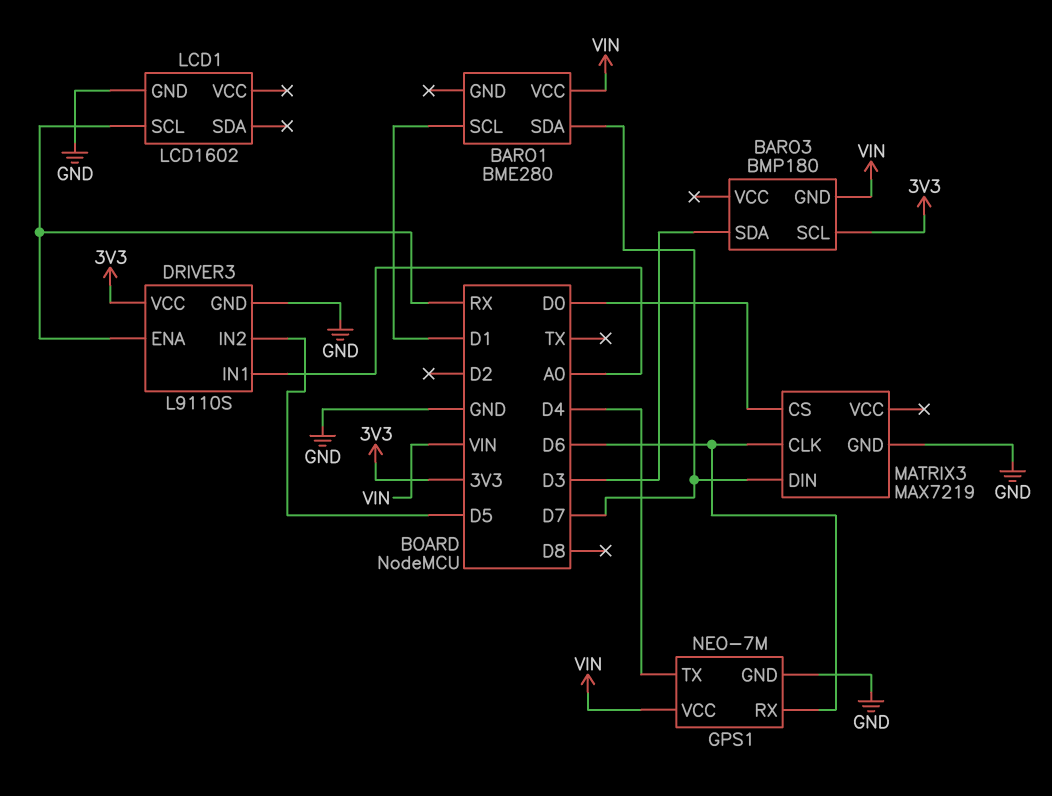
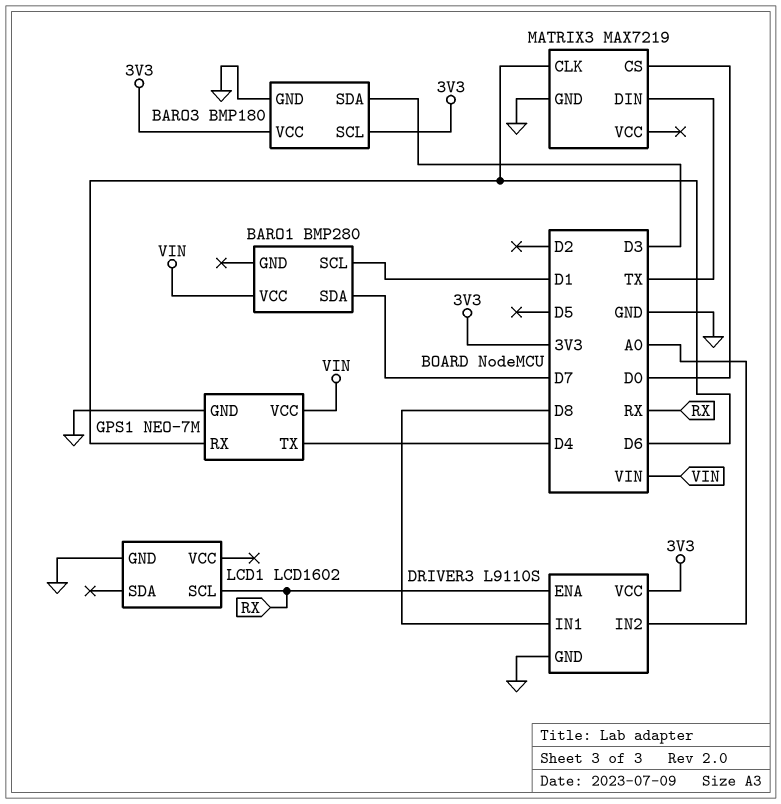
BARO1: BME280 -> BMP280
BARO3 pin GND: VIN -> GND
BARO3 pin VCC: none -> 3V3
DRIVER3 pin IN1: A0 -> D8
DRIVER3 pin IN2: D5 -> A0
MATRIX3 pin DIN: D7 -> TX

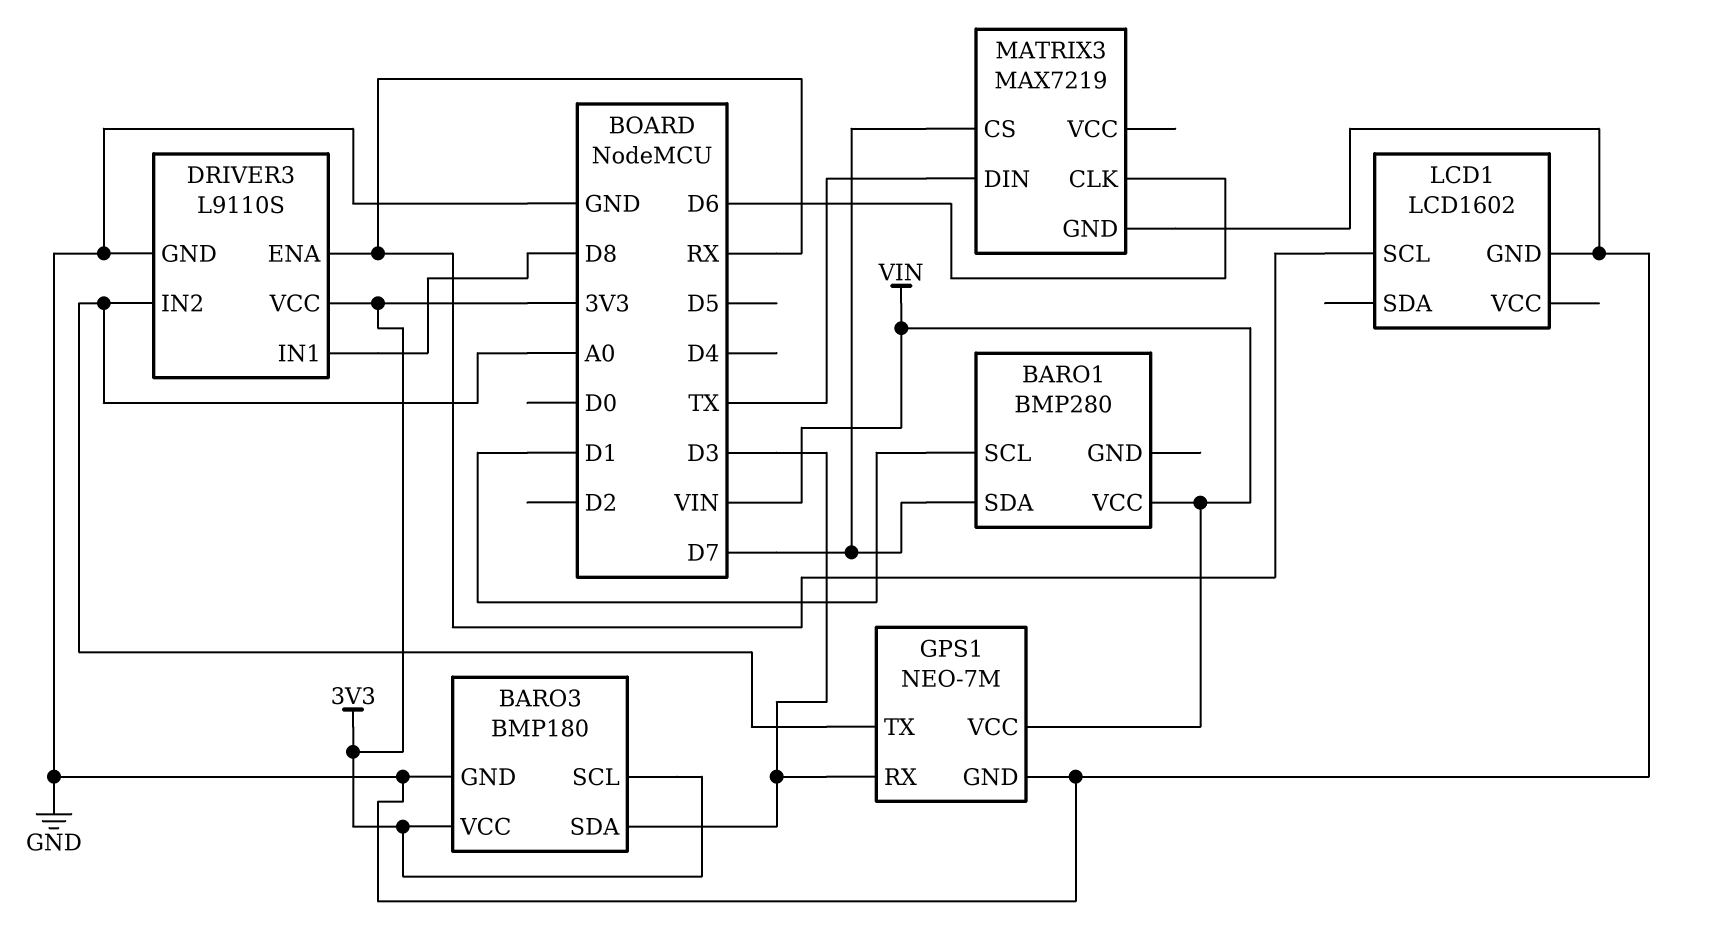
GPS1 pin RX: D6 -> D3
GPS1 pin TX: D4 -> A0
MATRIX3 pin CS: D0 -> D7

